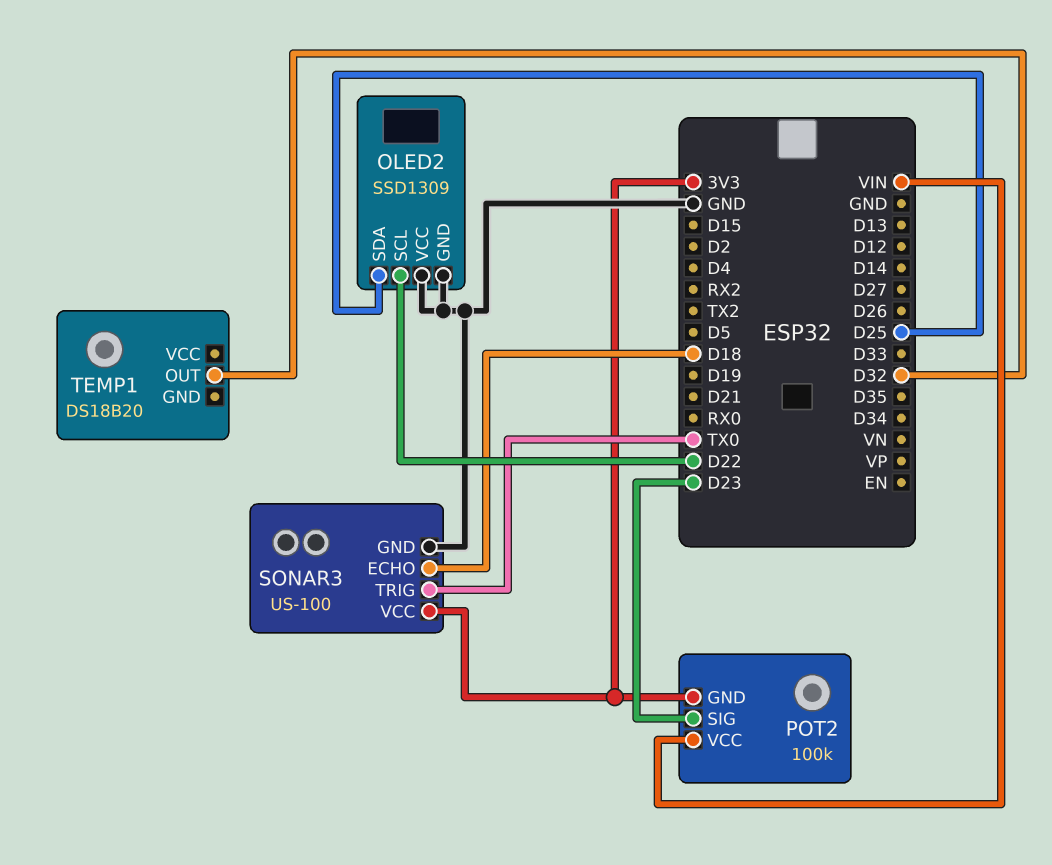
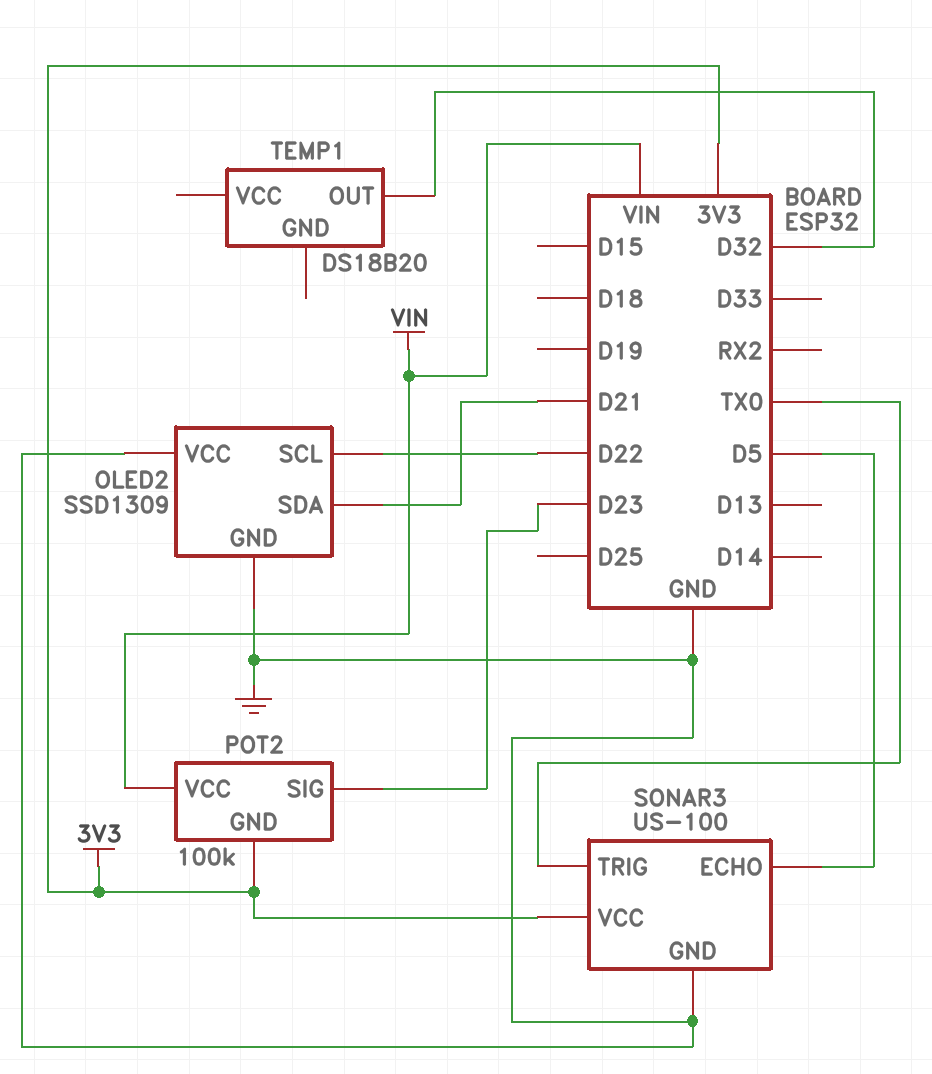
OLED2 pin SDA: D25 -> D21
SONAR3 pin ECHO: D18 -> D5

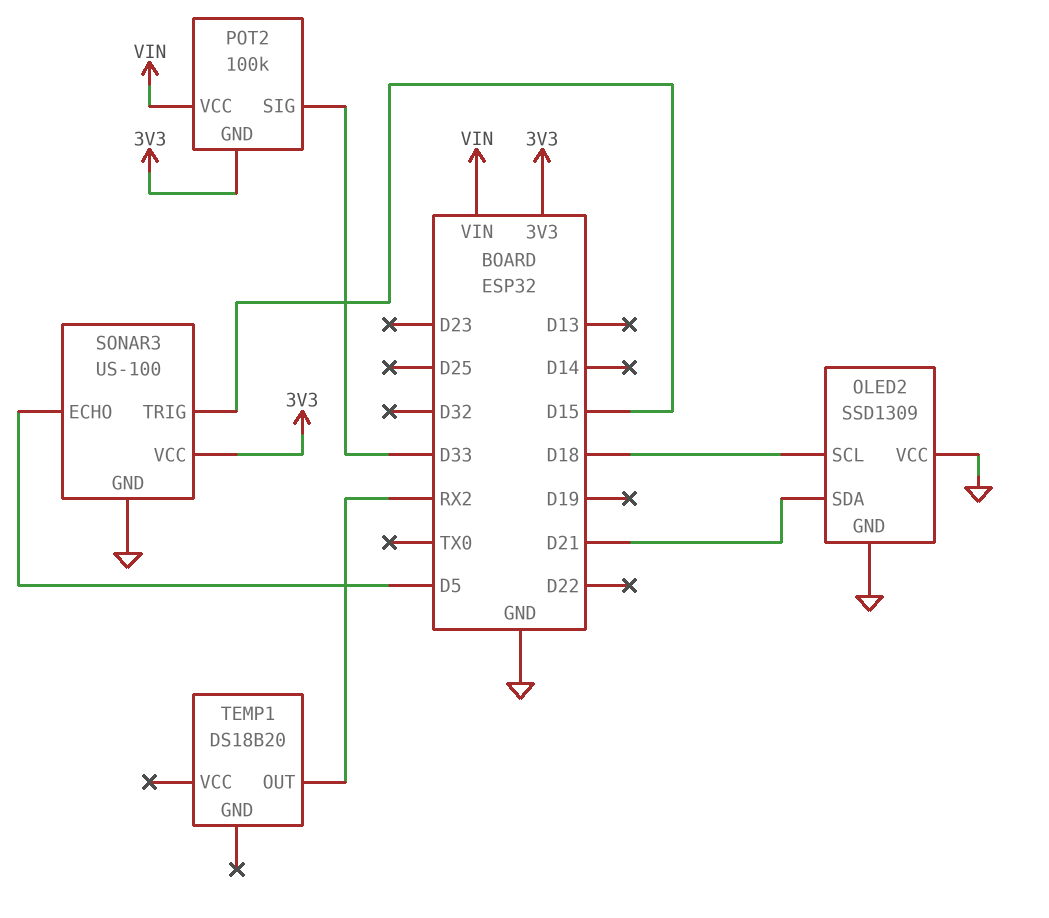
OLED2 pin SCL: D22 -> D18
POT2 pin SIG: D23 -> D33
SONAR3 pin TRIG: TX0 -> D15
TEMP1 pin OUT: D32 -> RX2

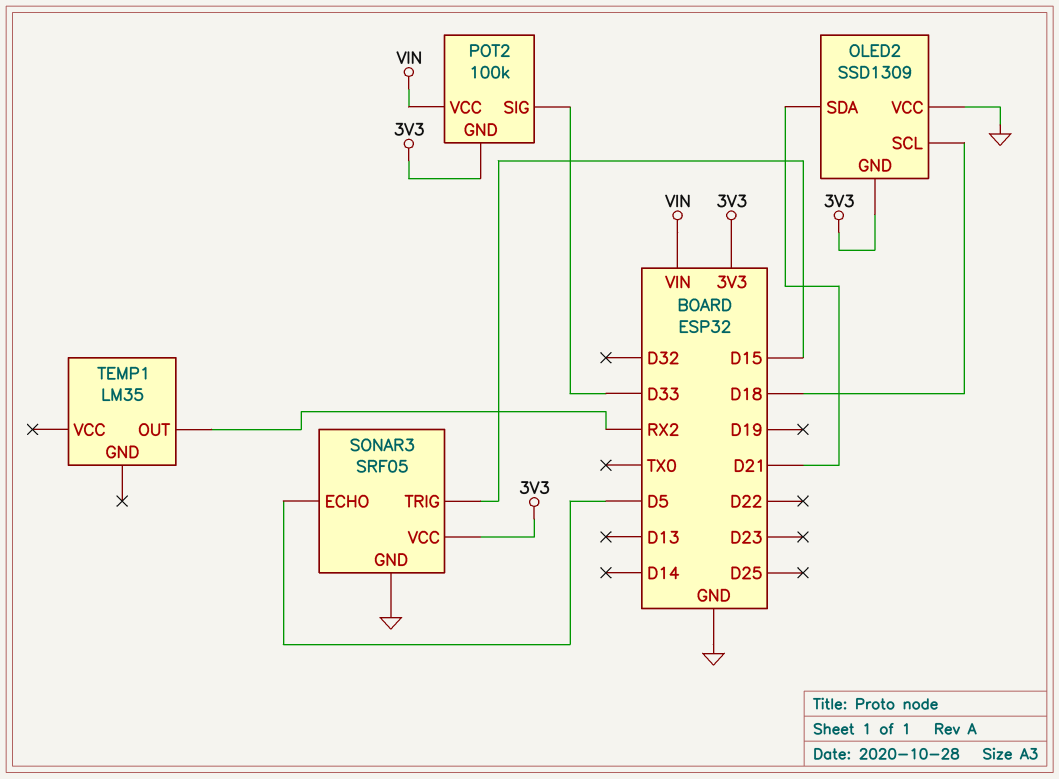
OLED2 pin GND: GND -> 3V3
SONAR3: US-100 -> SRF05
TEMP1: DS18B20 -> LM35

